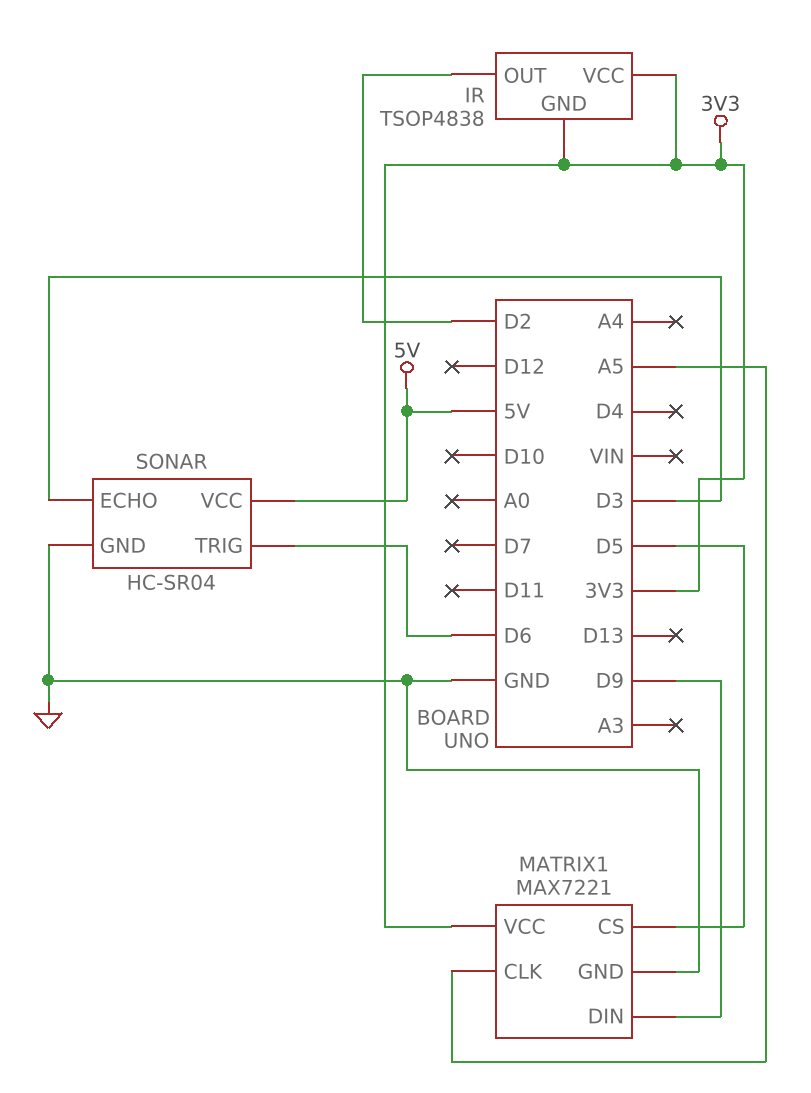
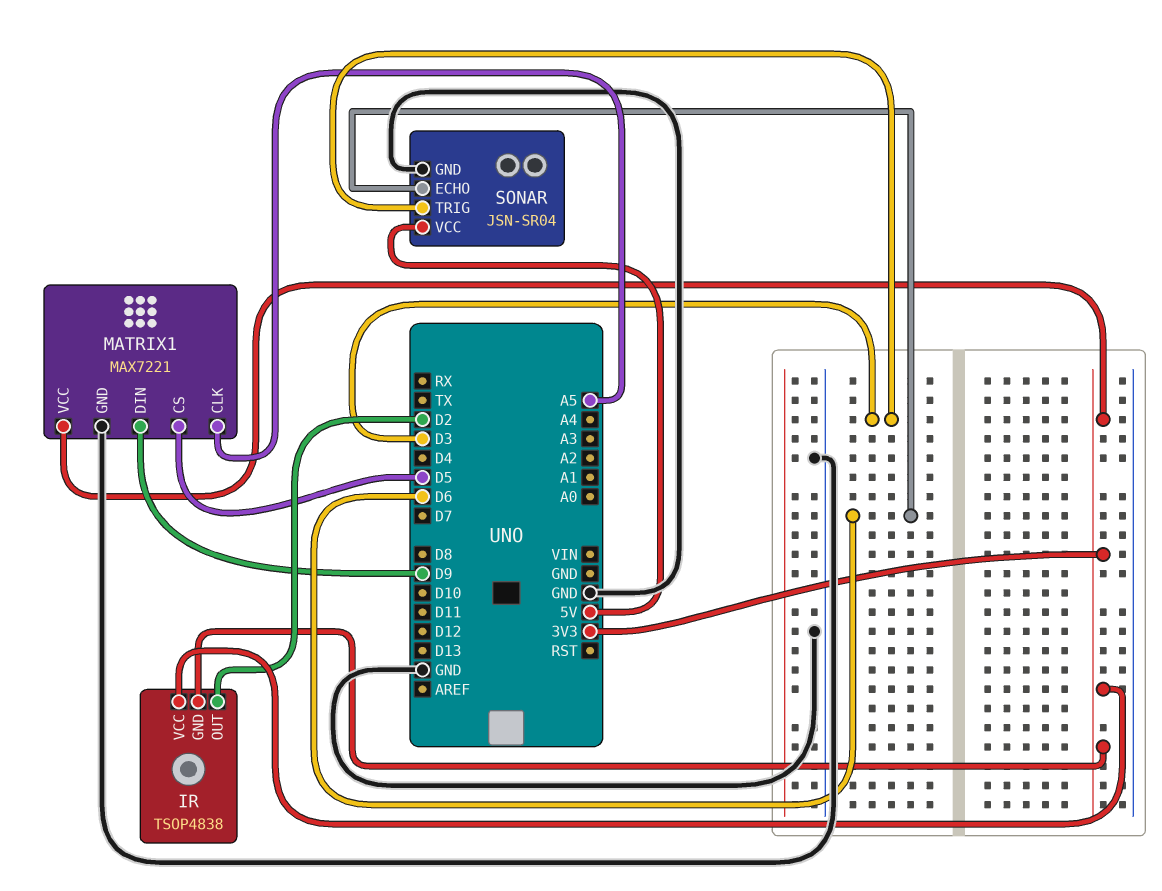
SONAR: HC-SR04 -> JSN-SR04
SONAR pin ECHO: D3 -> D6
SONAR pin TRIG: D6 -> D3

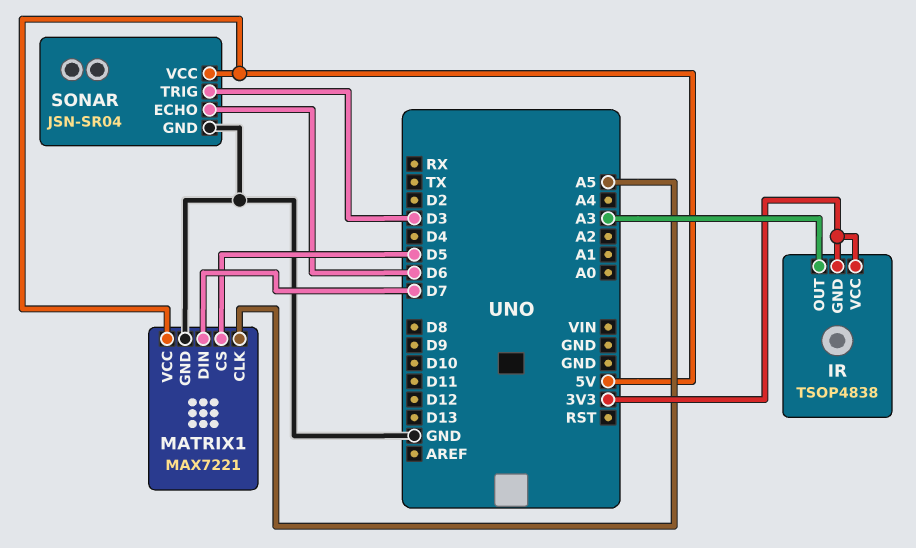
IR pin OUT: D2 -> A3
MATRIX1 pin DIN: D9 -> D7
MATRIX1 pin VCC: 3V3 -> 5V

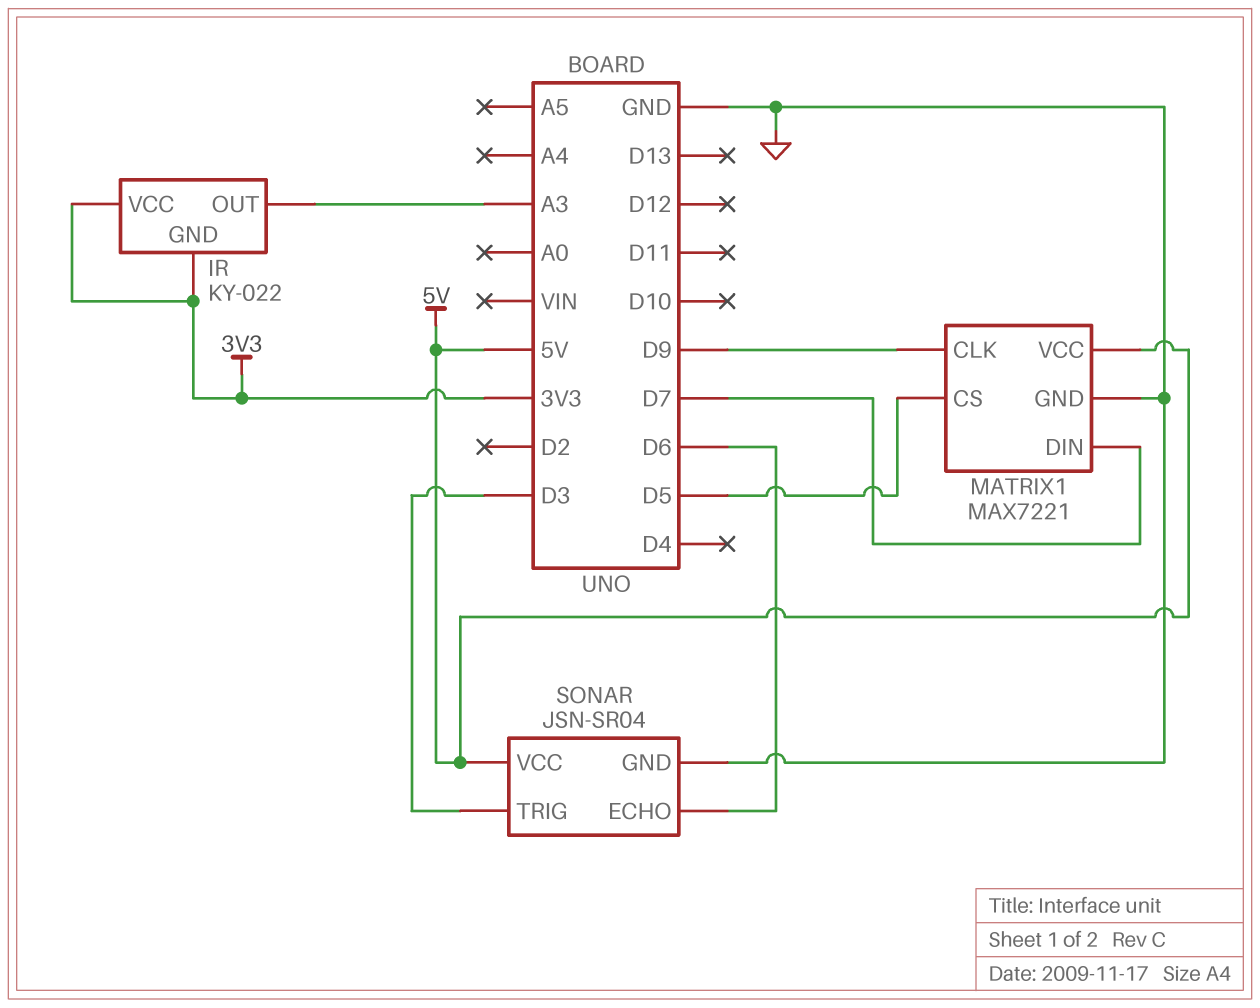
IR: TSOP4838 -> KY-022
MATRIX1 pin CLK: A5 -> D9

